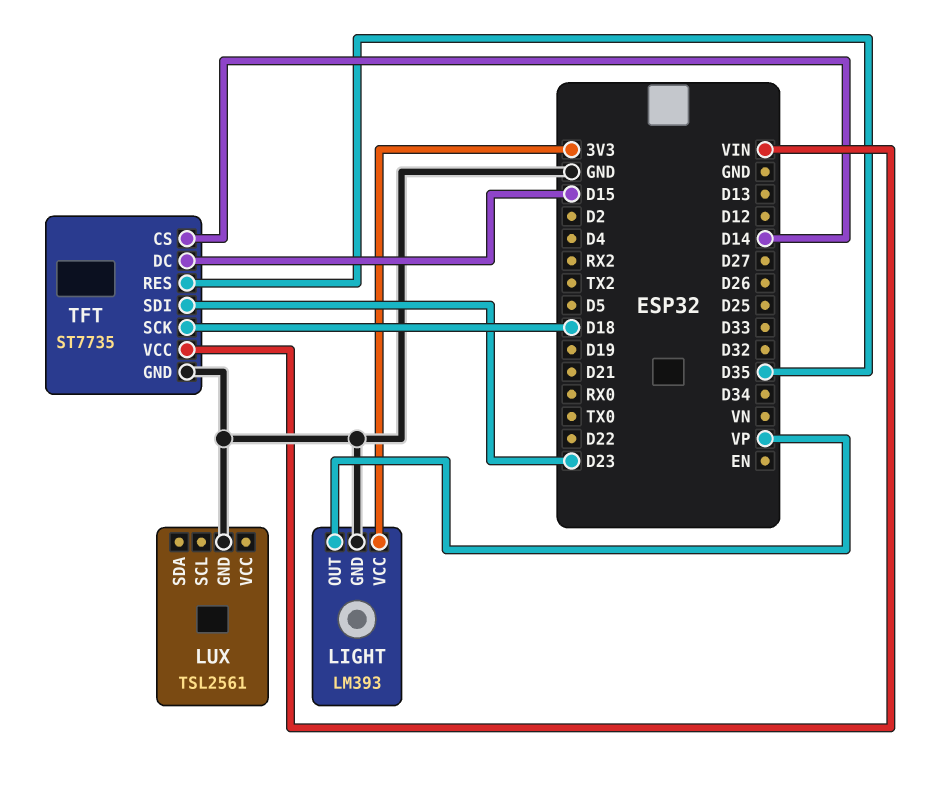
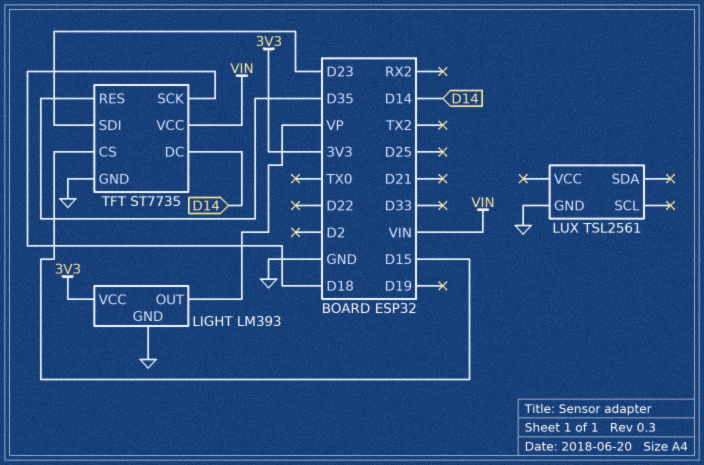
TFT pin CS: D14 -> D15
TFT pin DC: D15 -> D14

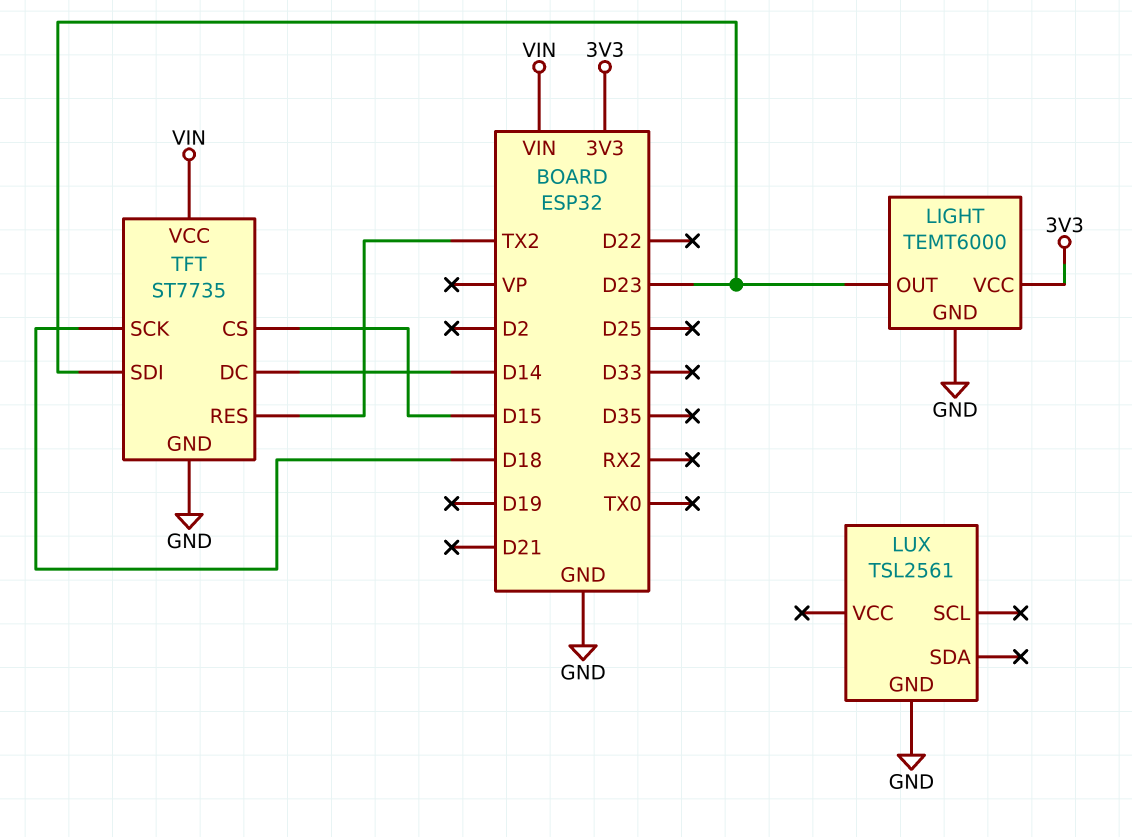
LIGHT: LM393 -> TEMT6000
LIGHT pin OUT: VP -> D23
TFT pin RES: D35 -> TX2

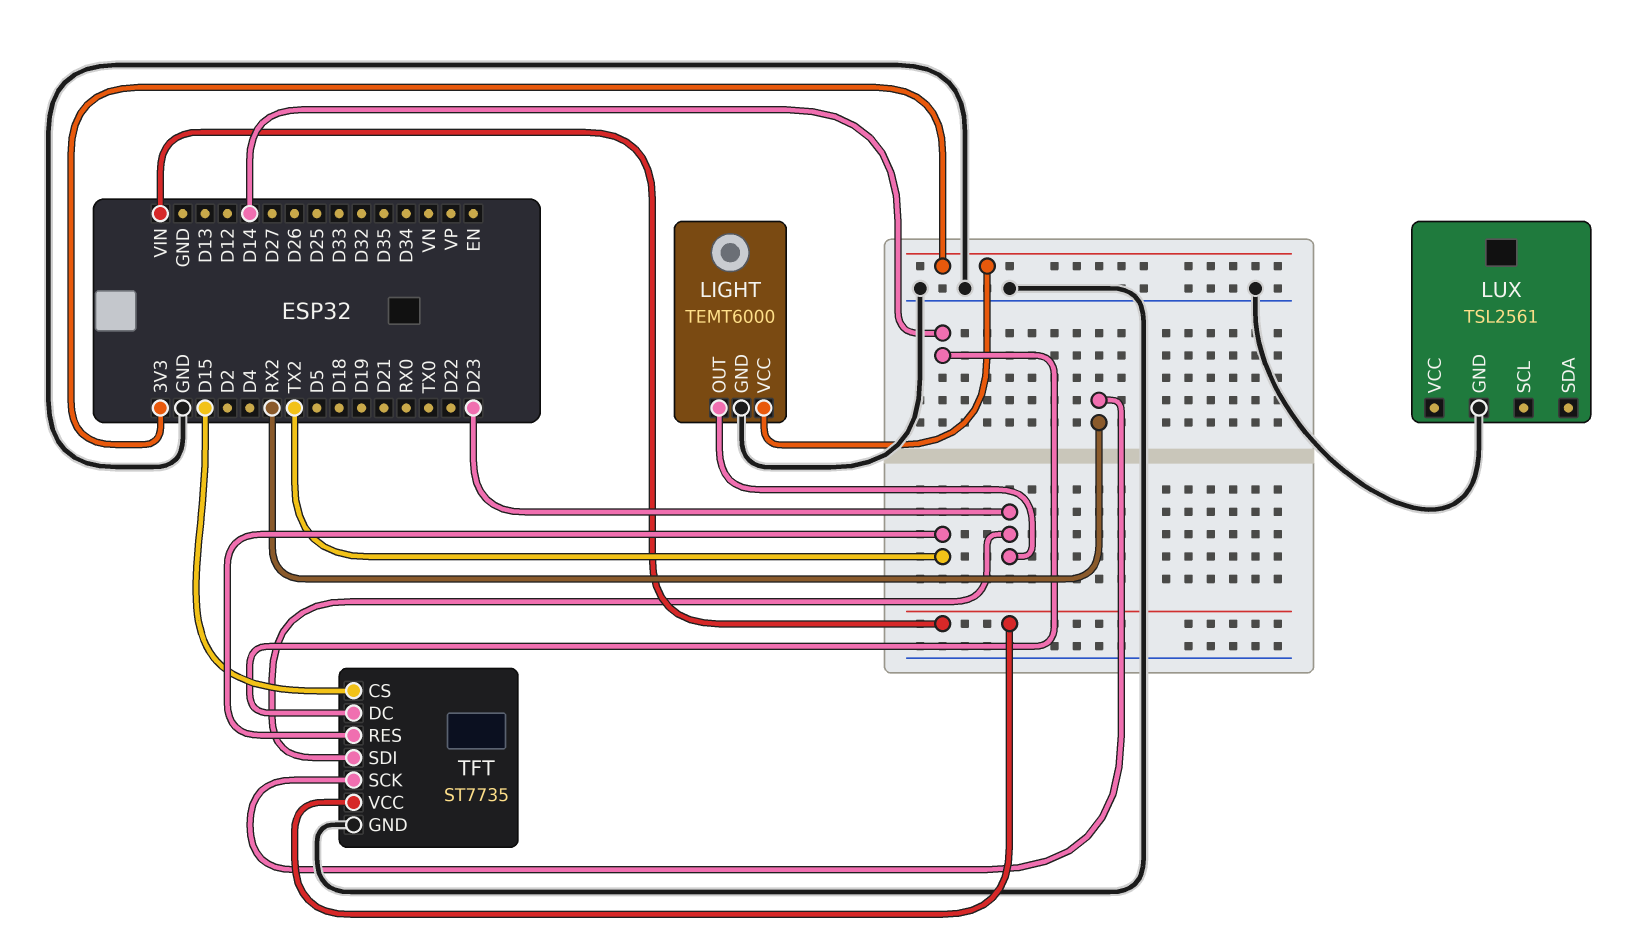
TFT pin SCK: D18 -> RX2

